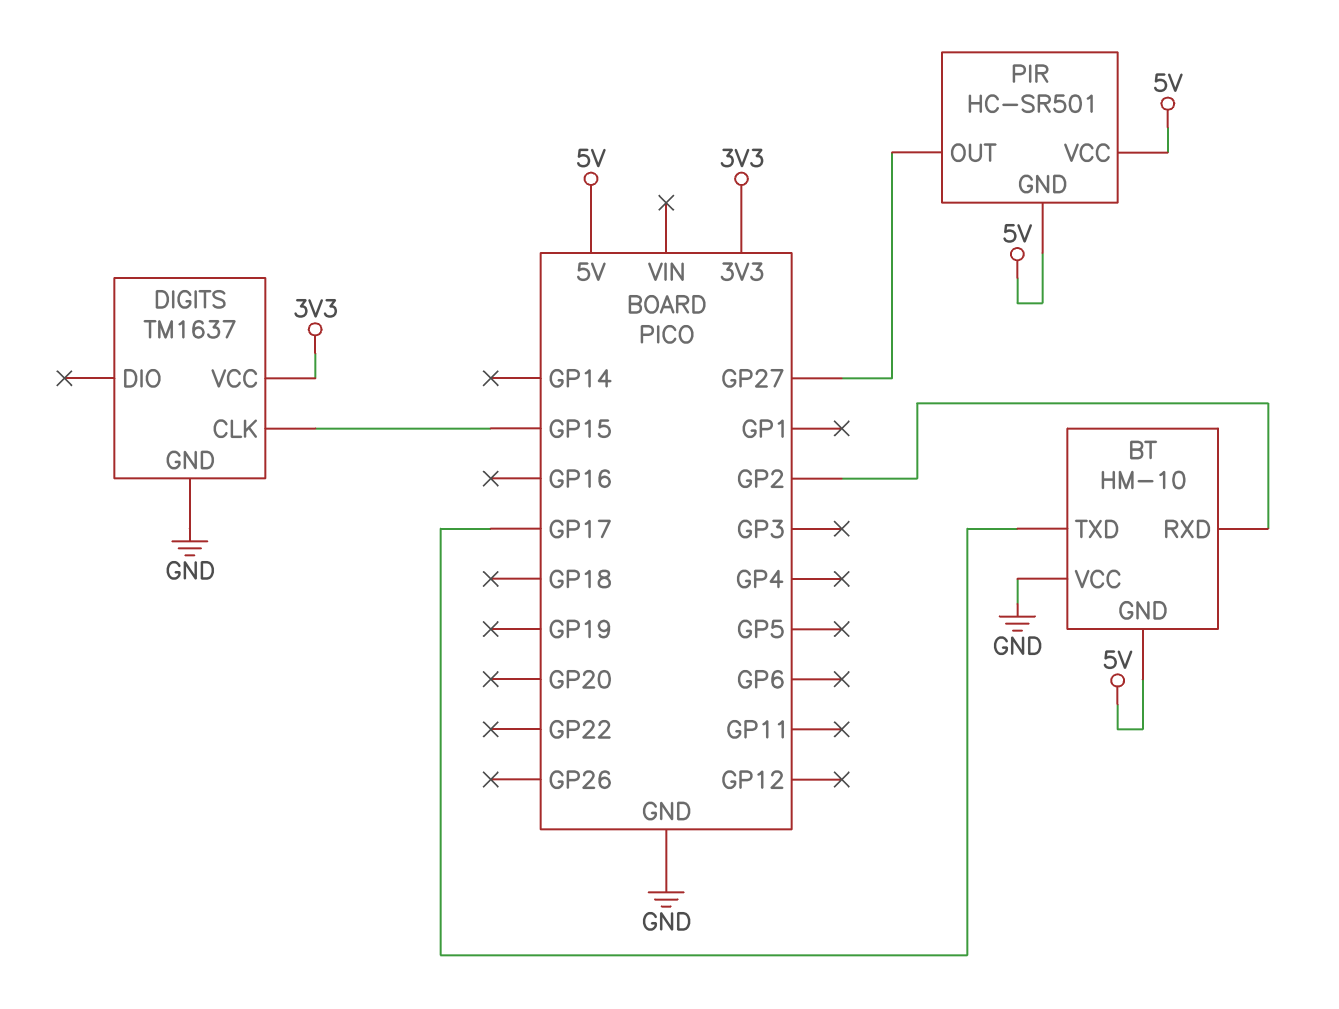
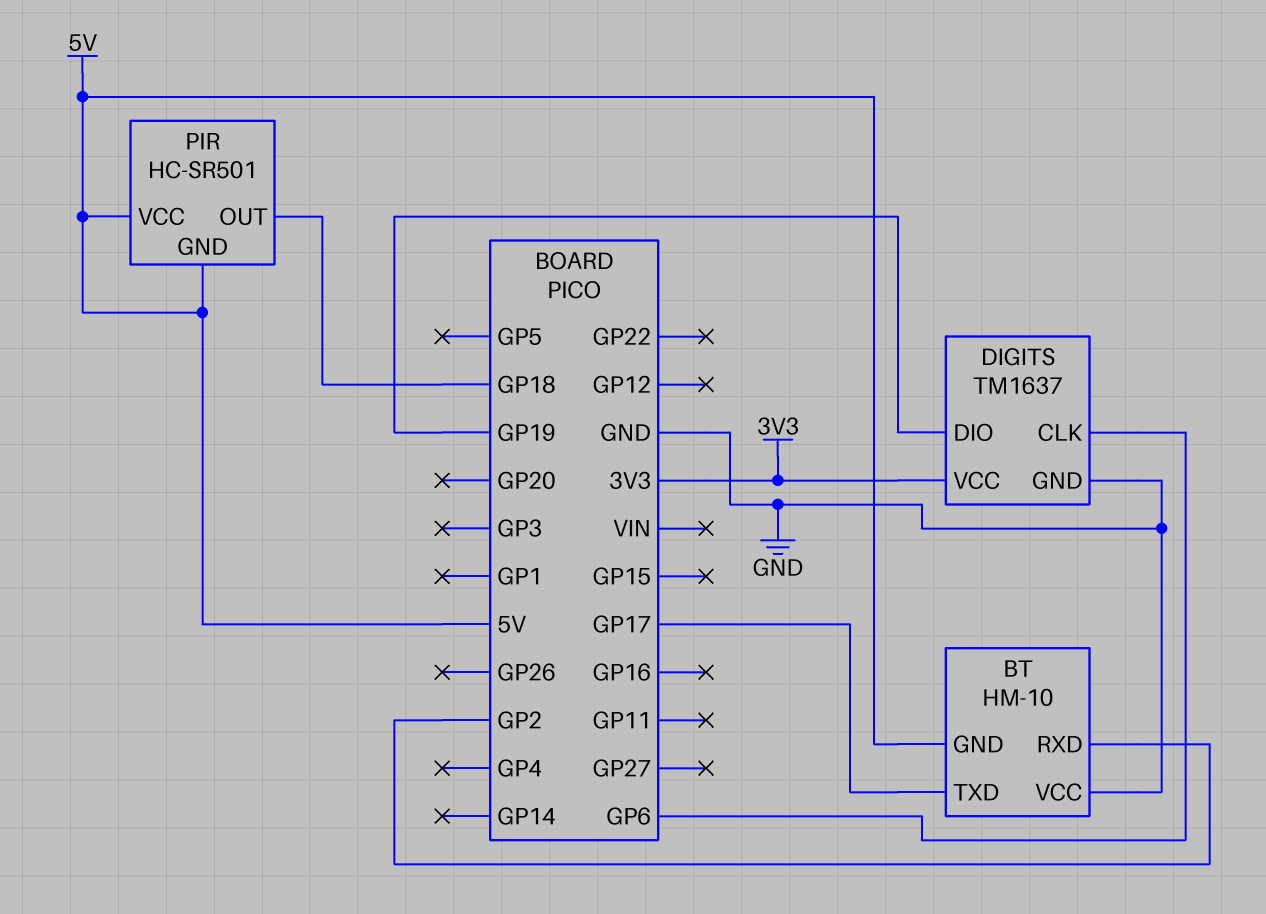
DIGITS pin CLK: GP15 -> GP6
DIGITS pin DIO: none -> GP19
PIR pin OUT: GP27 -> GP18

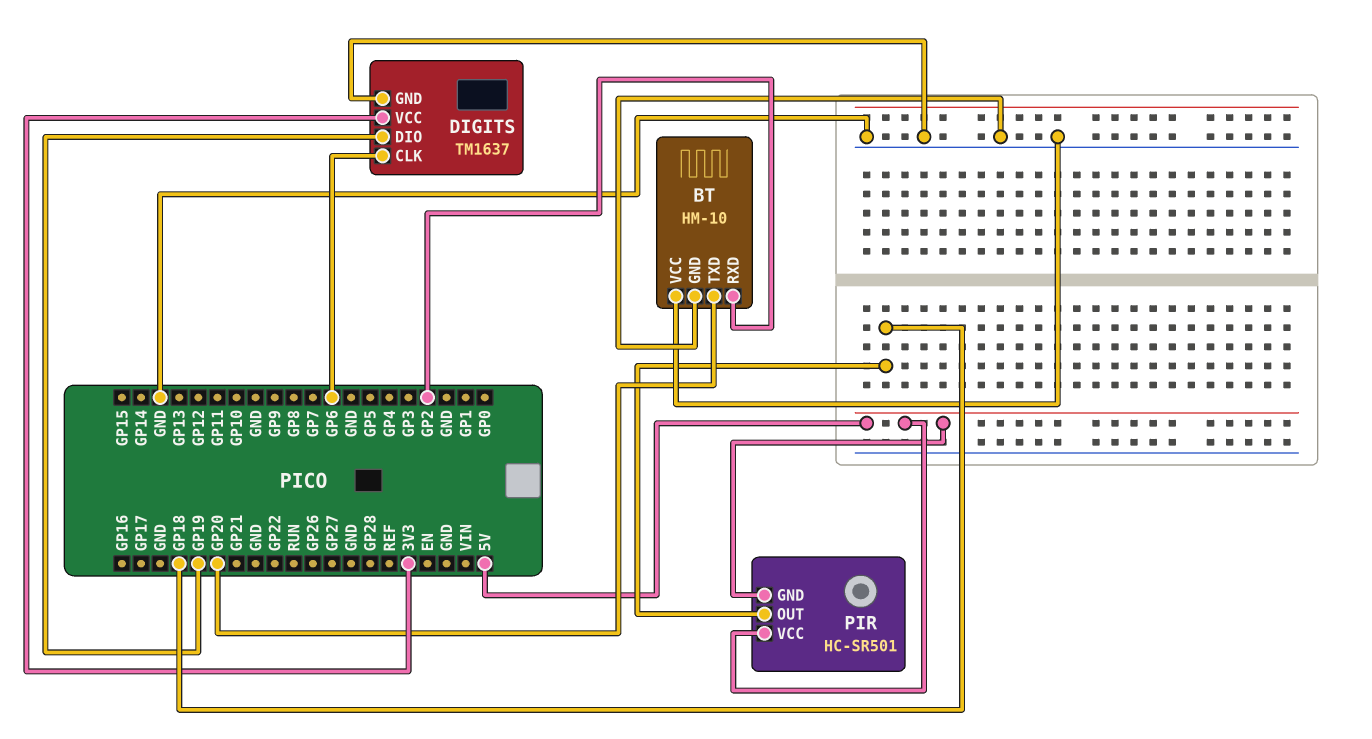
BT pin GND: 5V -> GND
BT pin TXD: GP17 -> GP20

